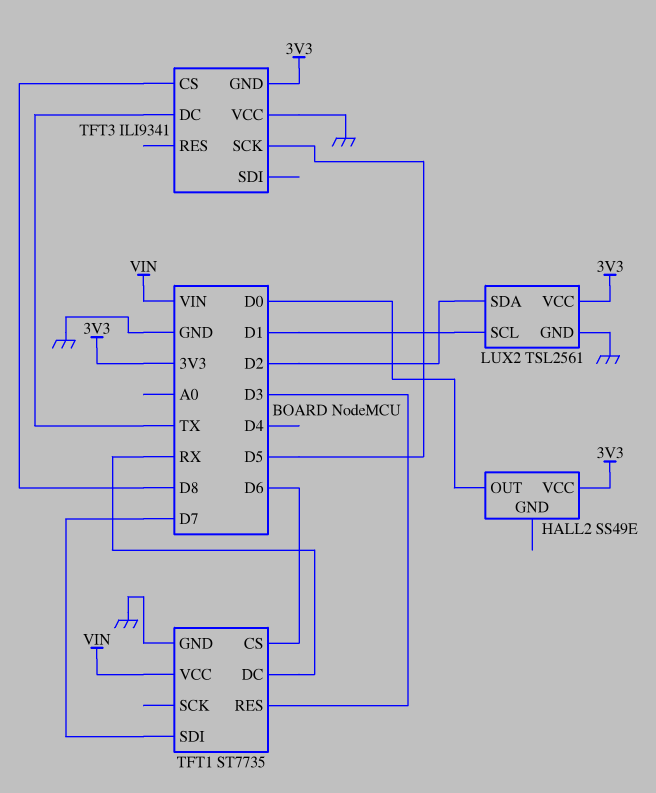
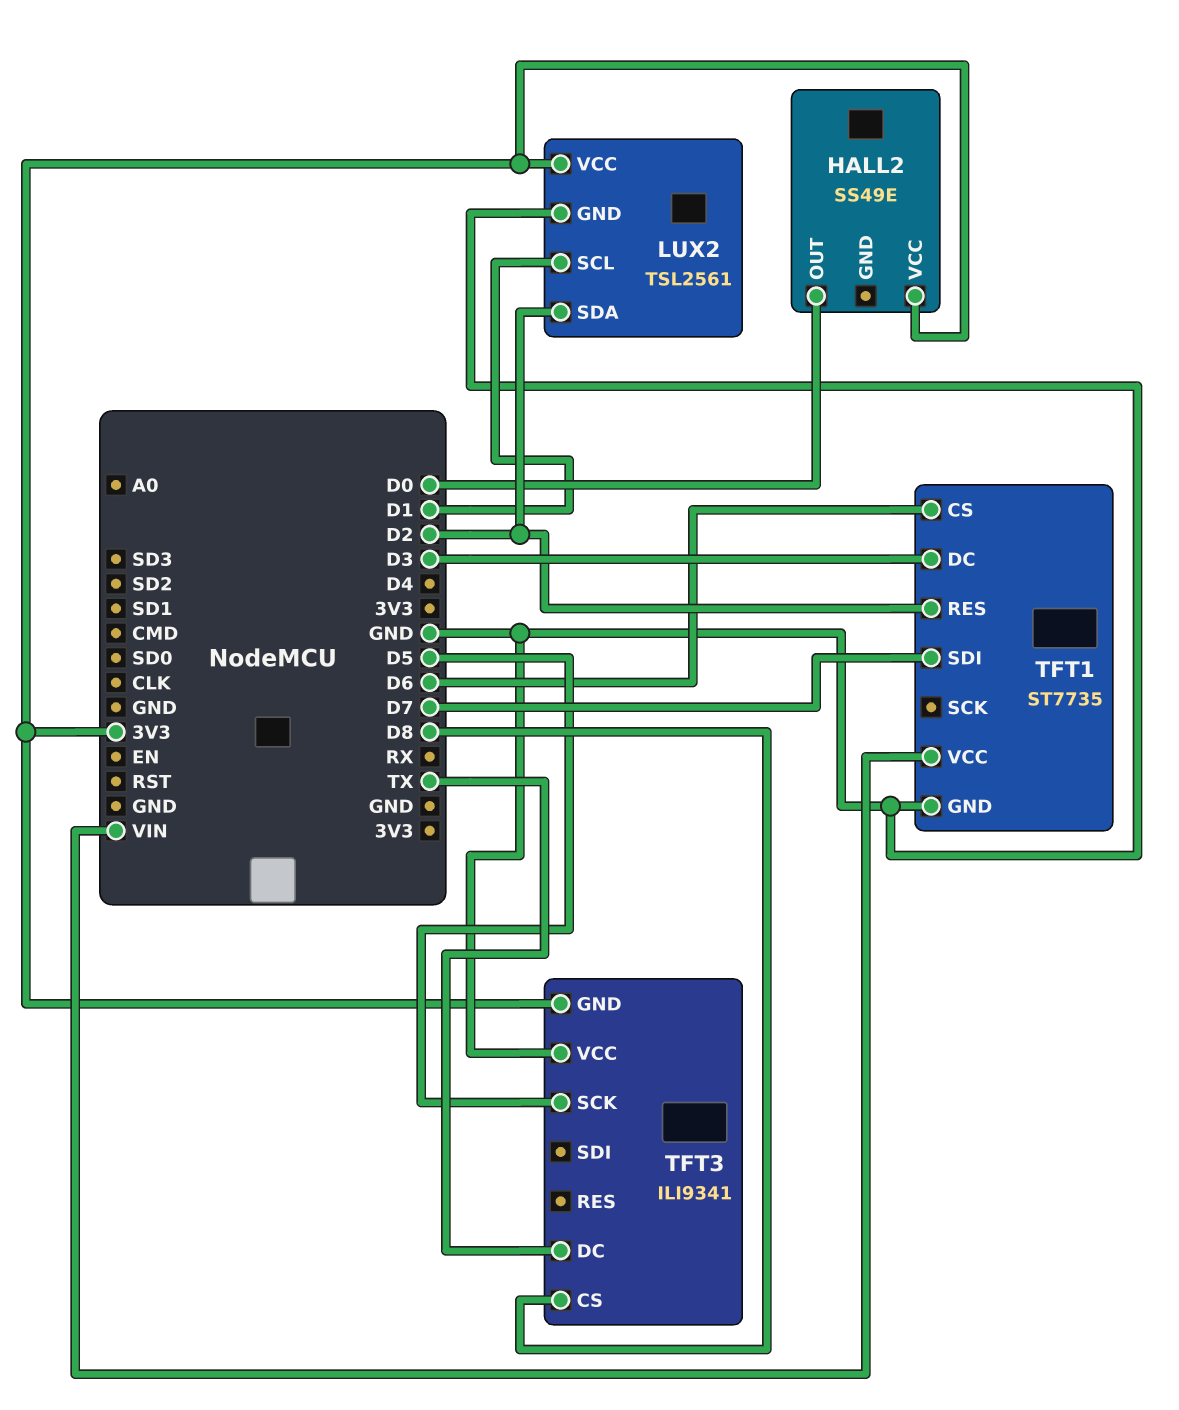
TFT1 pin DC: RX -> D3
TFT1 pin RES: D3 -> D2

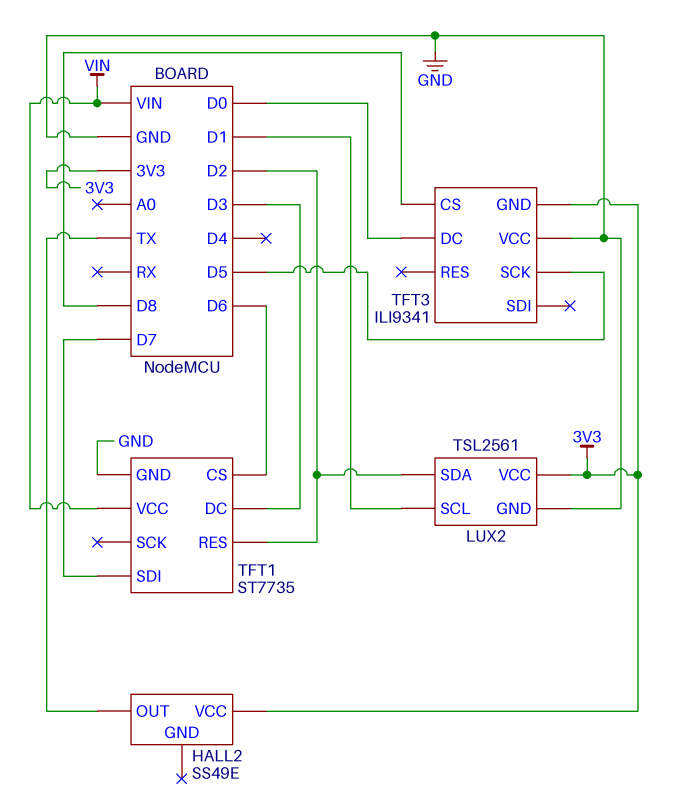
HALL2 pin OUT: D0 -> TX
TFT3 pin DC: TX -> D0

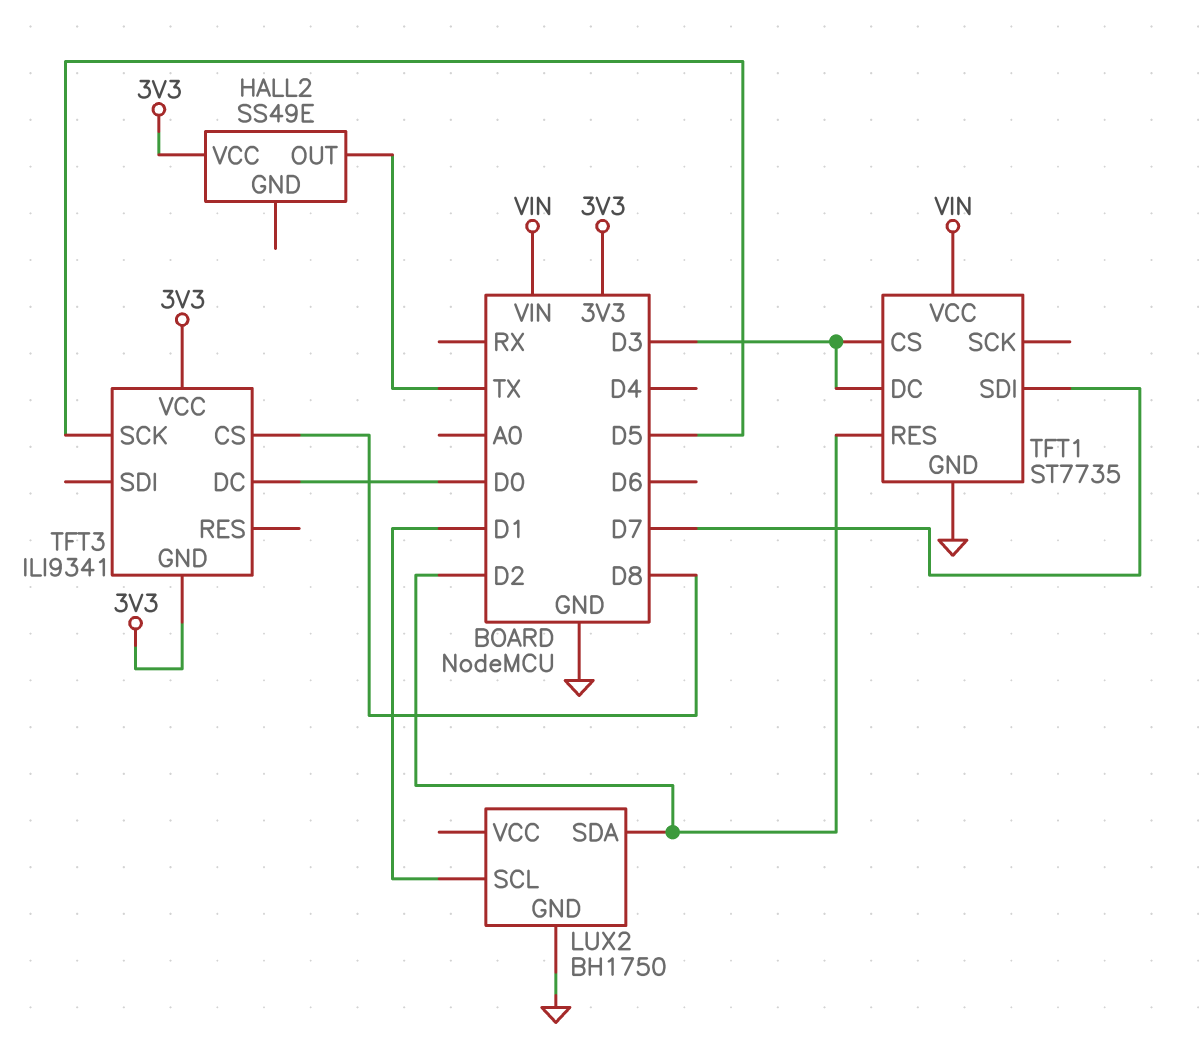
LUX2: TSL2561 -> BH1750
LUX2 pin VCC: 3V3 -> none
TFT1 pin CS: D6 -> D3
TFT3 pin VCC: GND -> 3V3

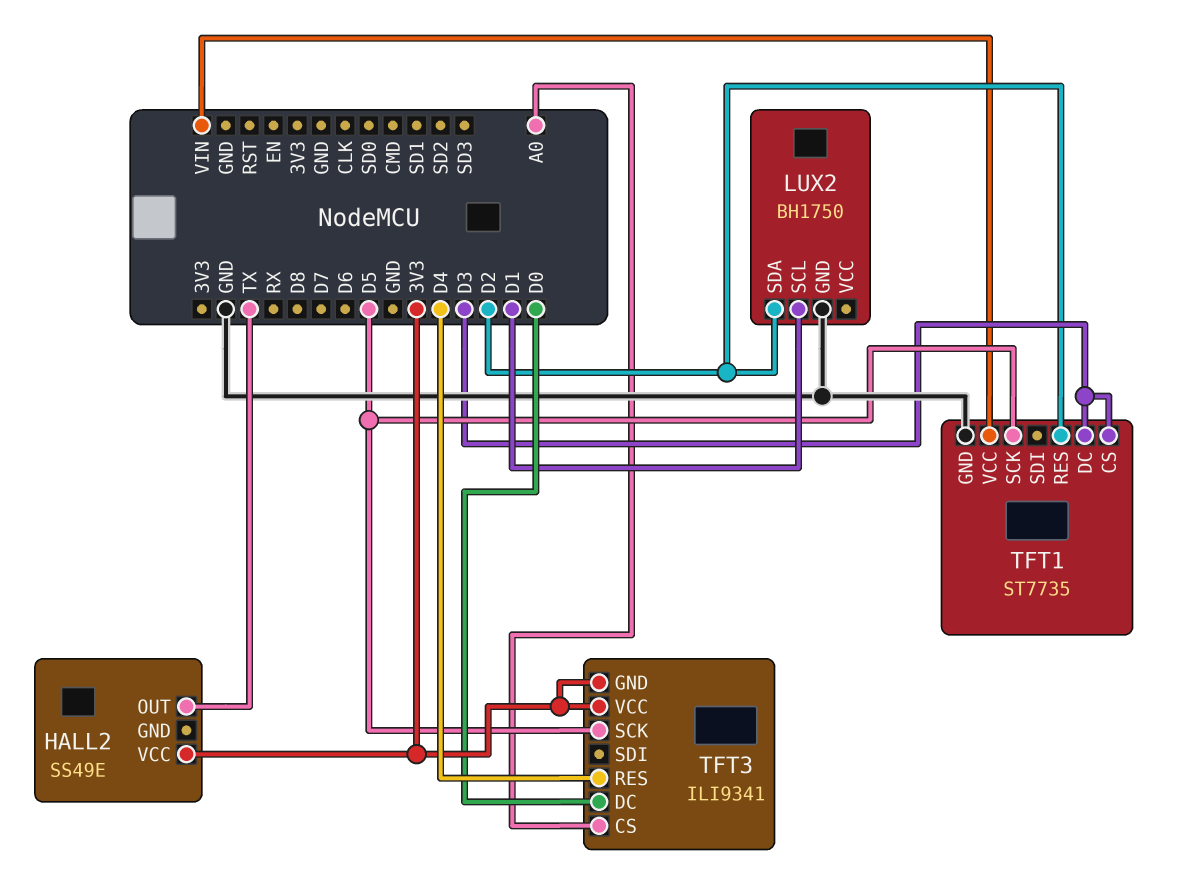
TFT1 pin SCK: none -> D5
TFT1 pin SDI: D7 -> none
TFT3 pin CS: D8 -> A0
TFT3 pin RES: none -> D4

